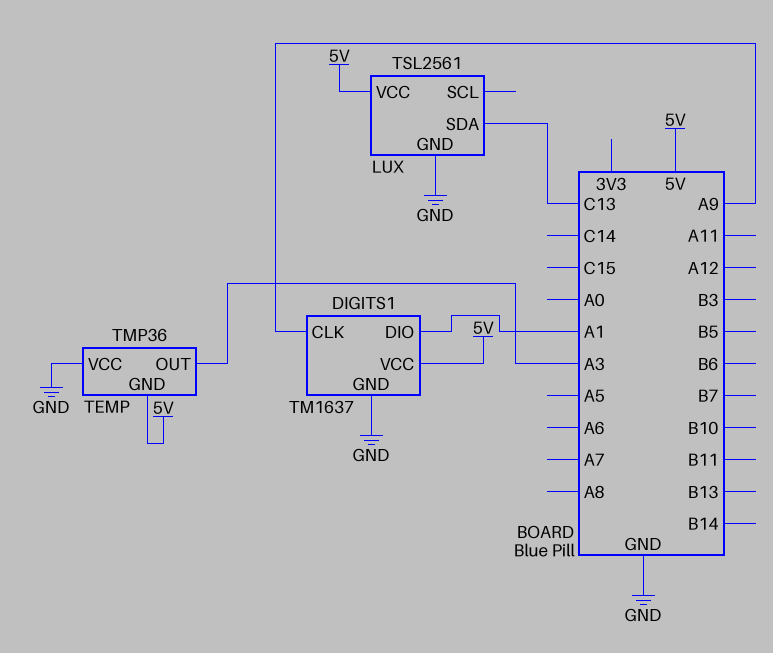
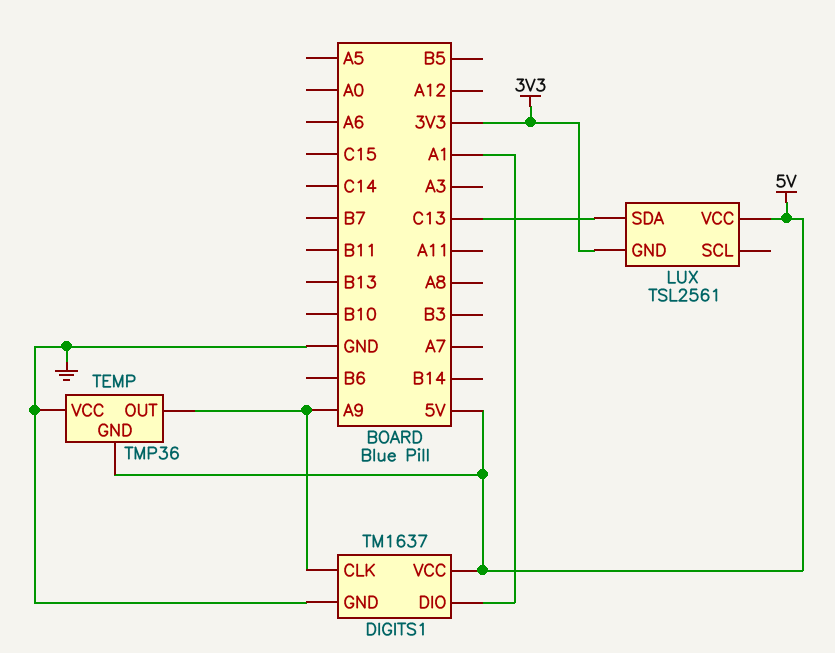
LUX pin GND: GND -> 3V3
TEMP pin OUT: A3 -> A9

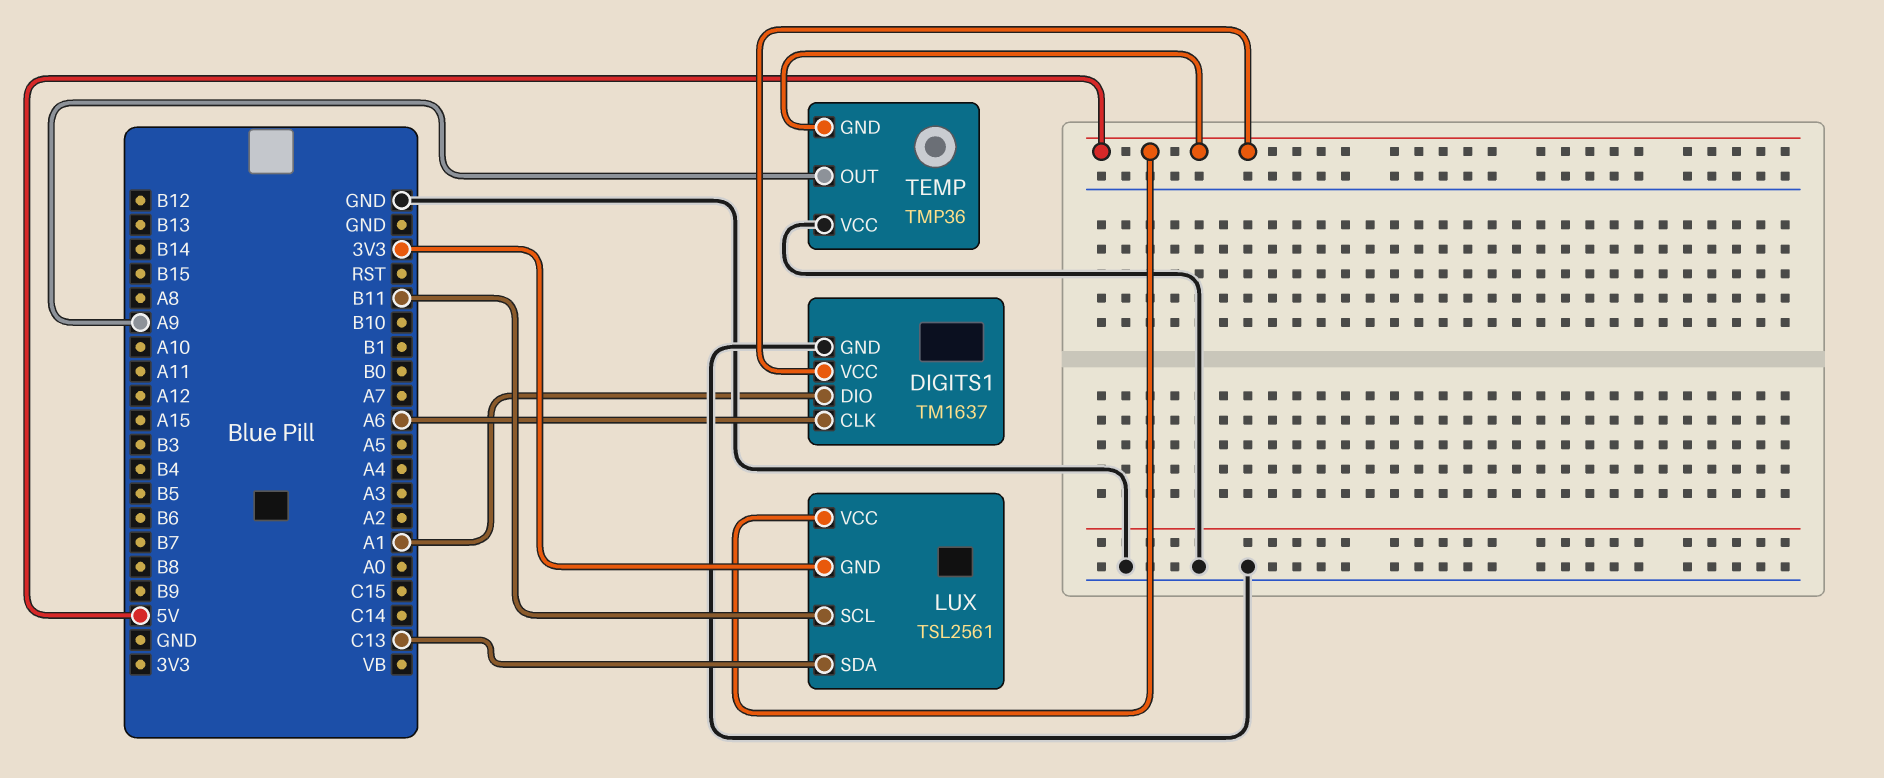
DIGITS1 pin CLK: A9 -> A6
LUX pin SCL: none -> B11

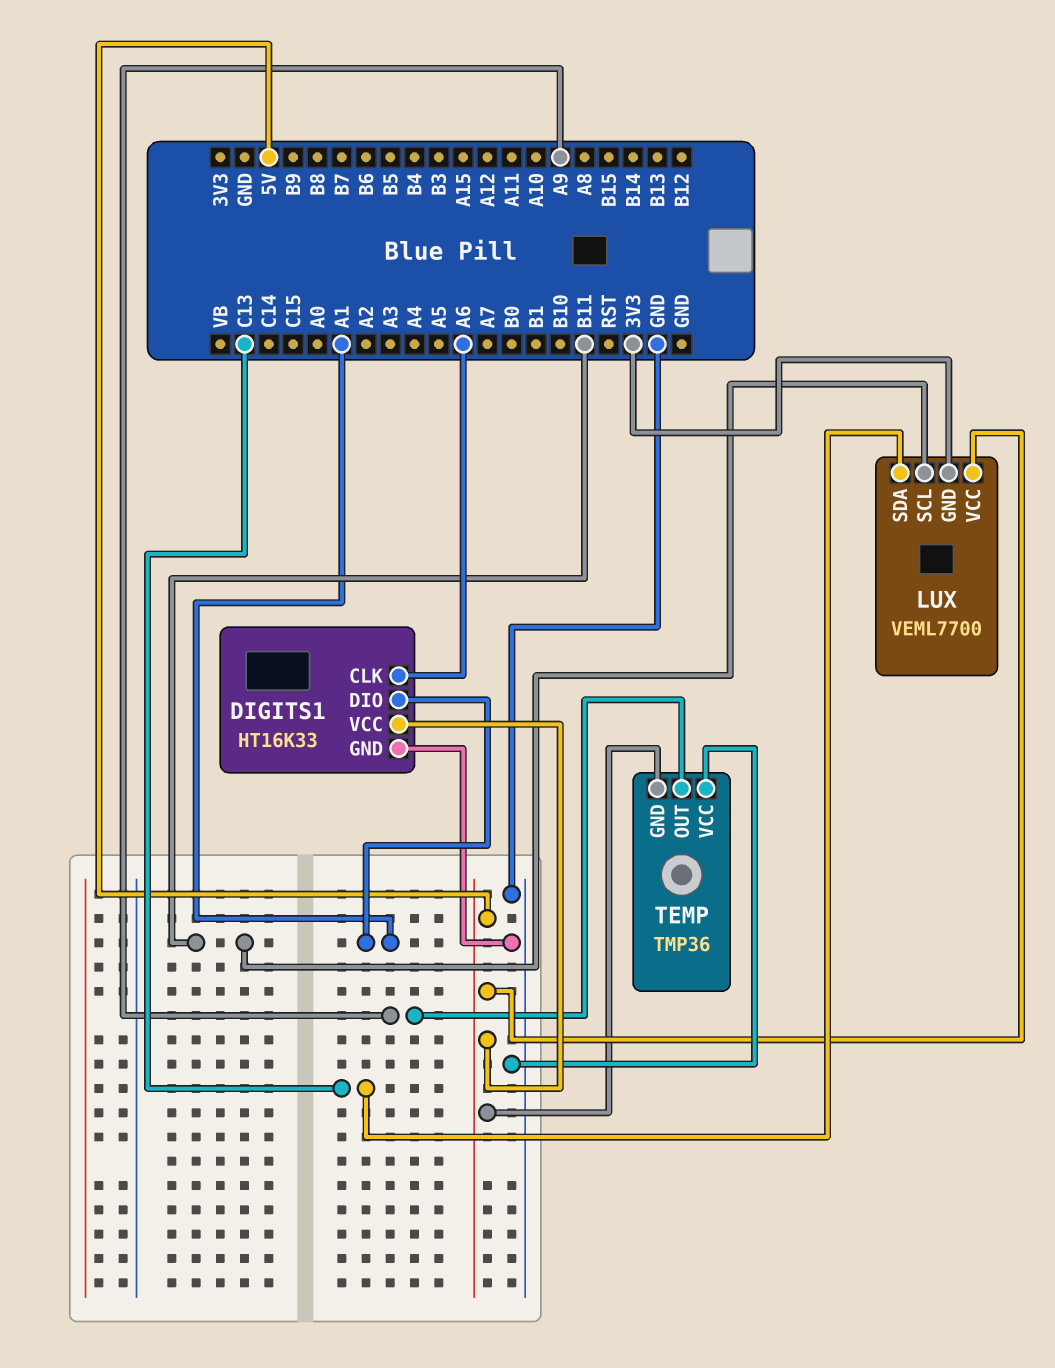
DIGITS1: TM1637 -> HT16K33
LUX: TSL2561 -> VEML7700

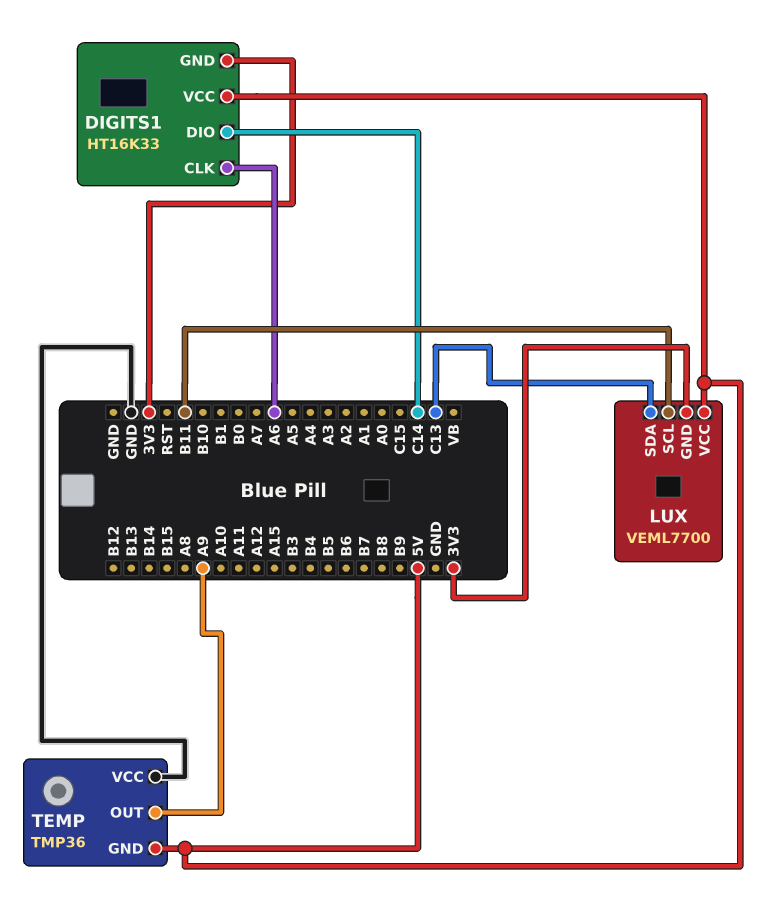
DIGITS1 pin DIO: A1 -> C14
DIGITS1 pin GND: GND -> 3V3

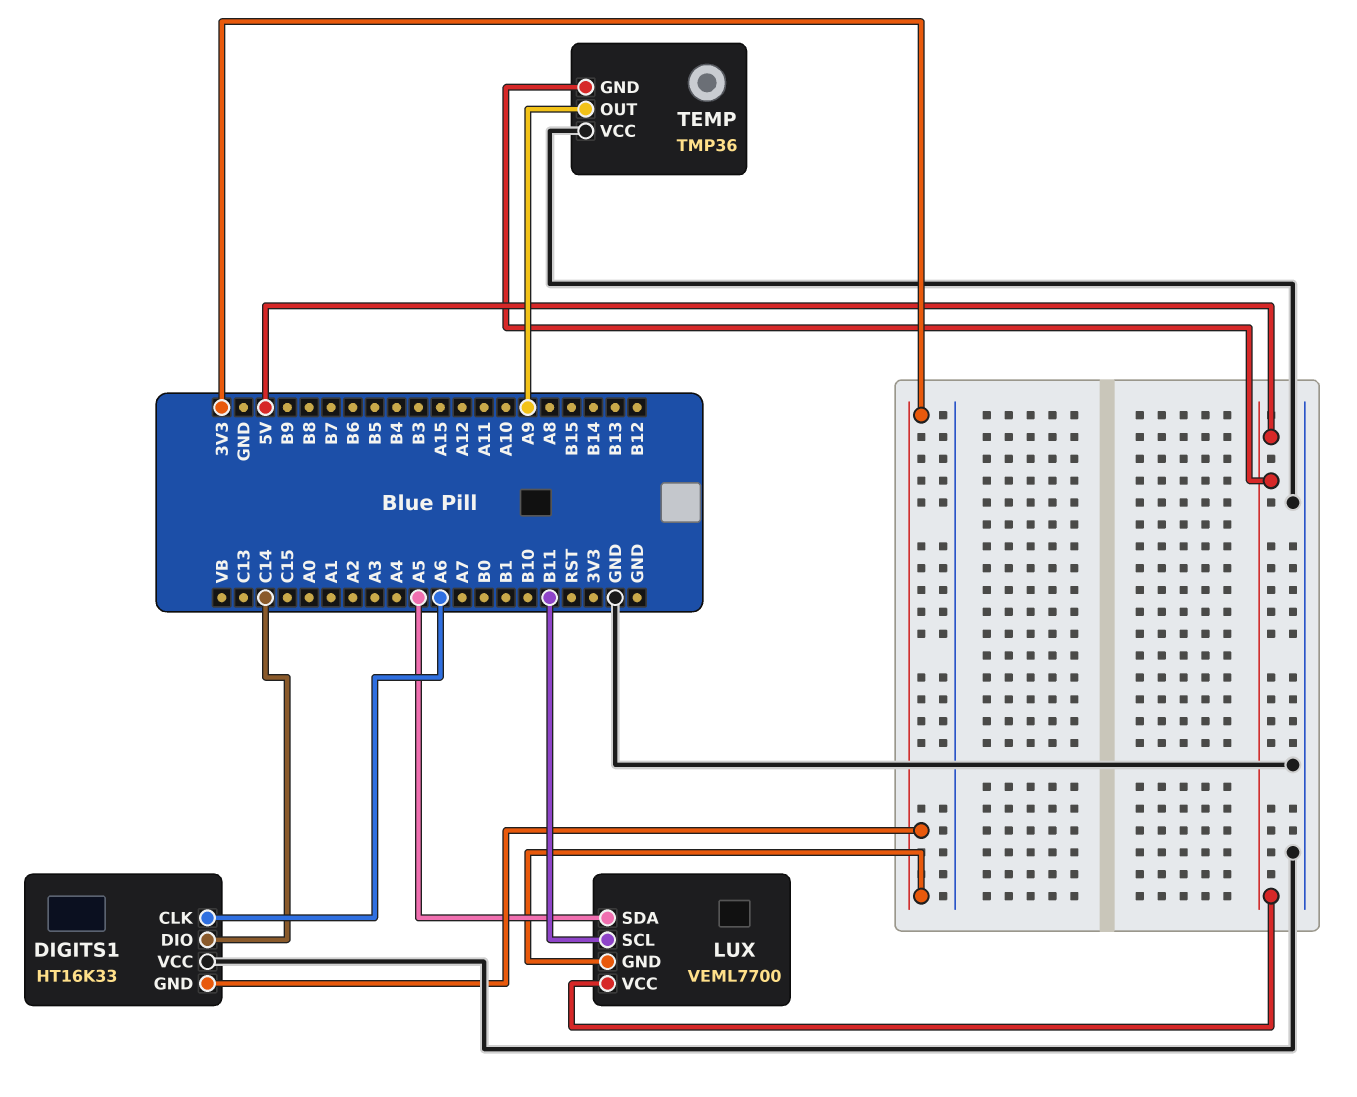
DIGITS1 pin VCC: 5V -> GND
LUX pin SDA: C13 -> A5

